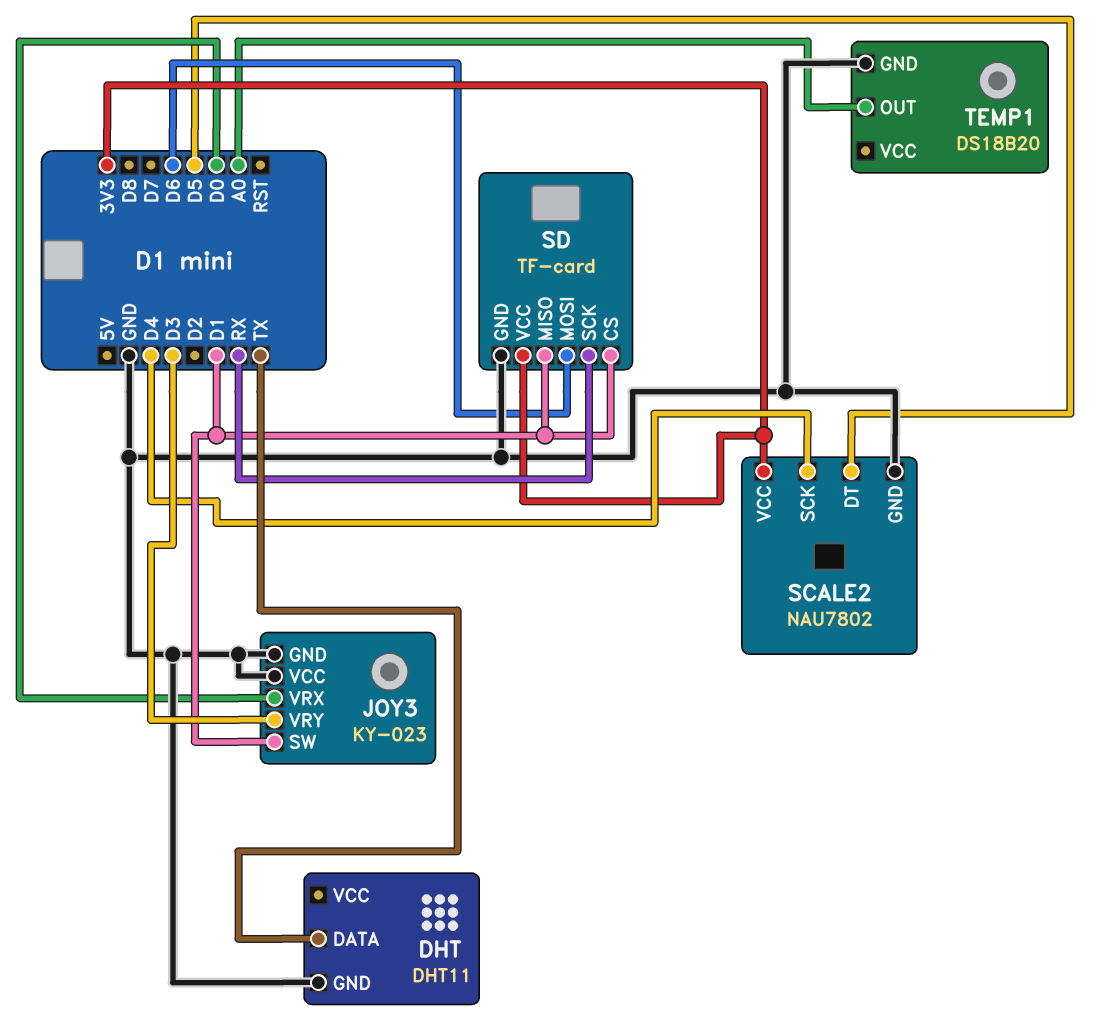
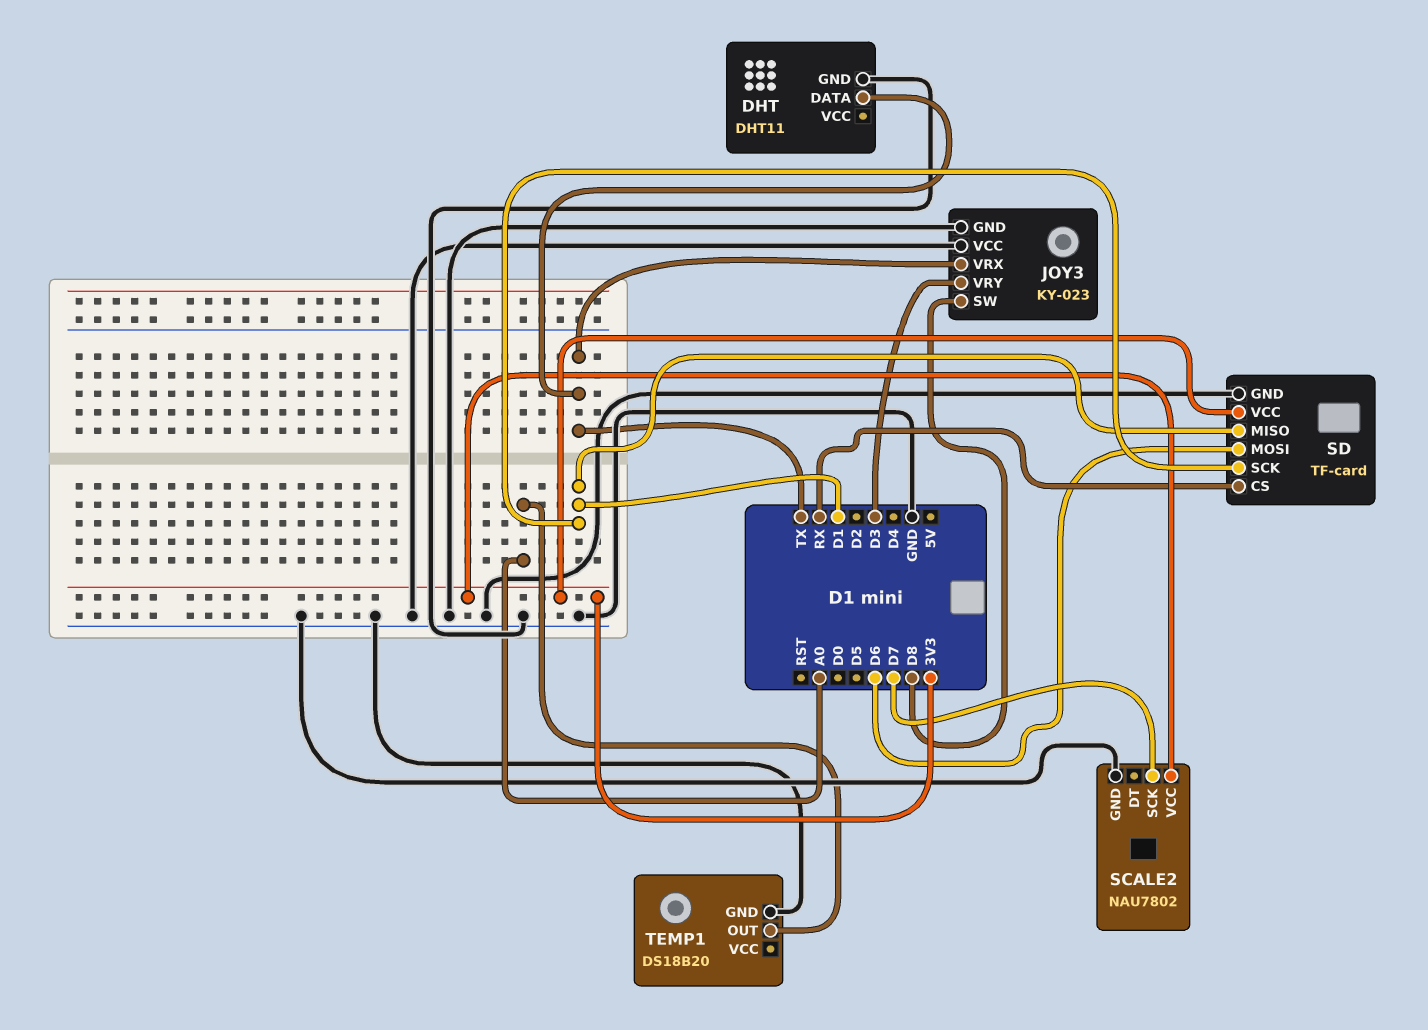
JOY3 pin SW: D1 -> D8
JOY3 pin VRX: D0 -> TX
SCALE2 pin DT: D5 -> none
SCALE2 pin SCK: D4 -> D7
SD pin CS: D1 -> RX
SD pin SCK: RX -> D1

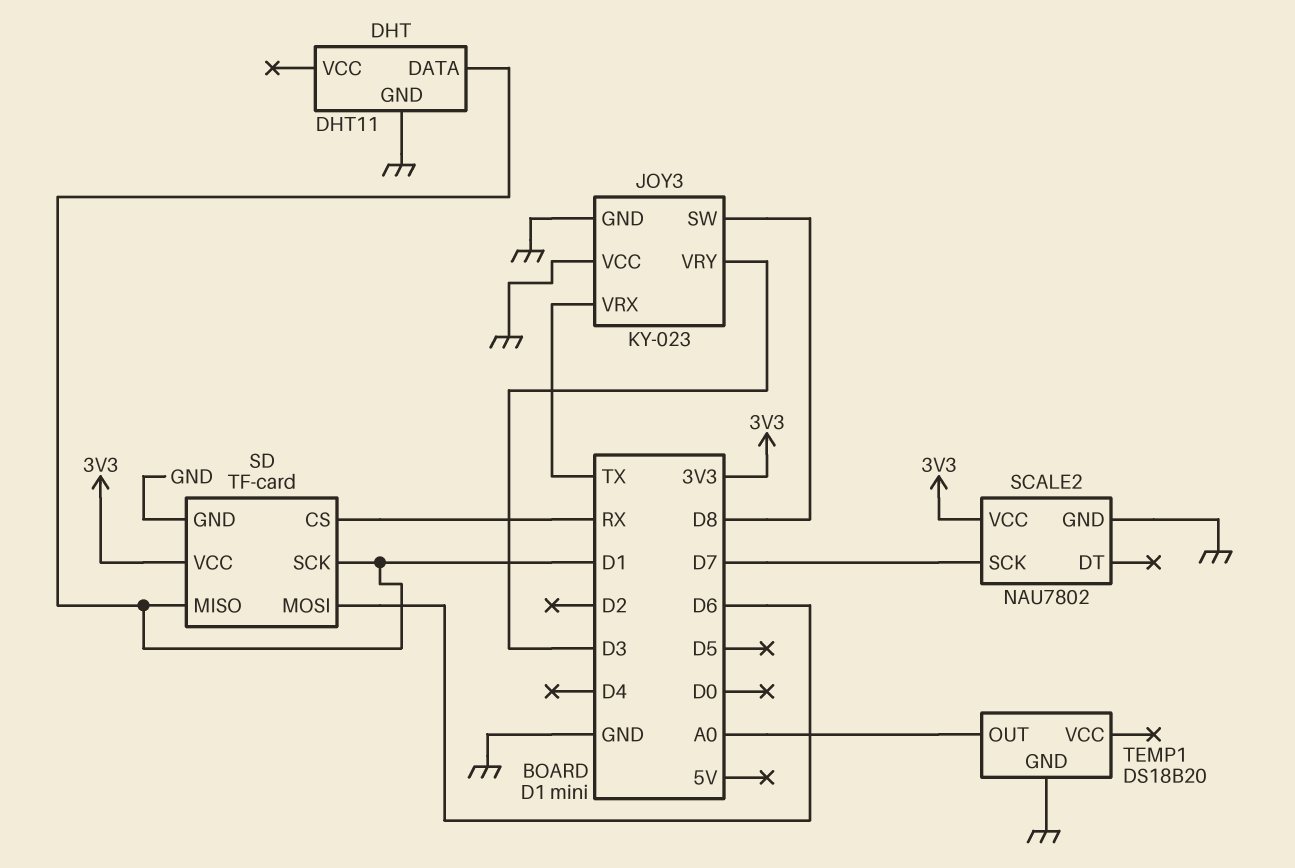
DHT pin DATA: TX -> D1

